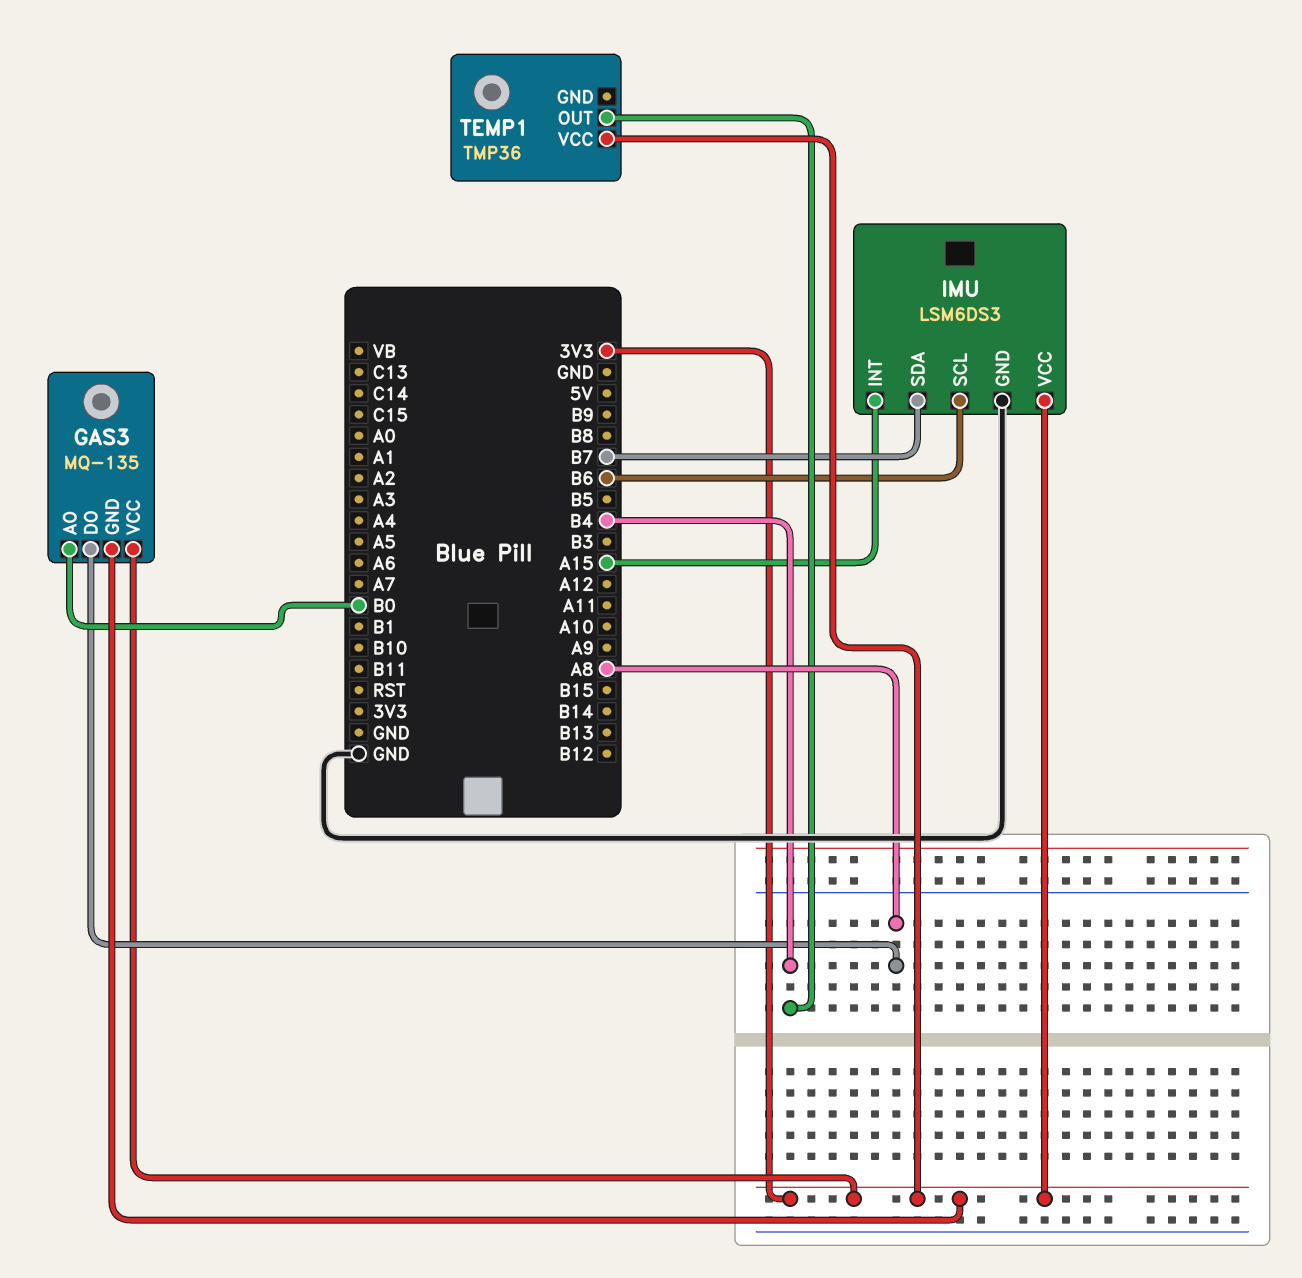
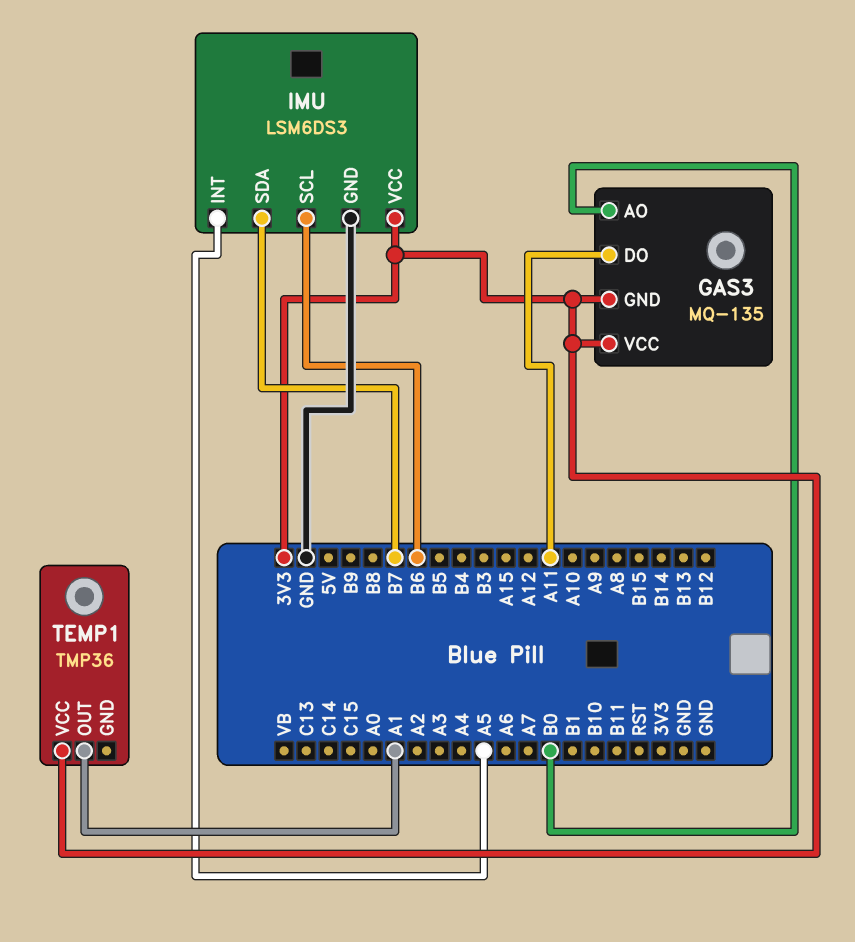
GAS3 pin DO: A8 -> A11
IMU pin INT: A15 -> A5
TEMP1 pin OUT: B4 -> A1

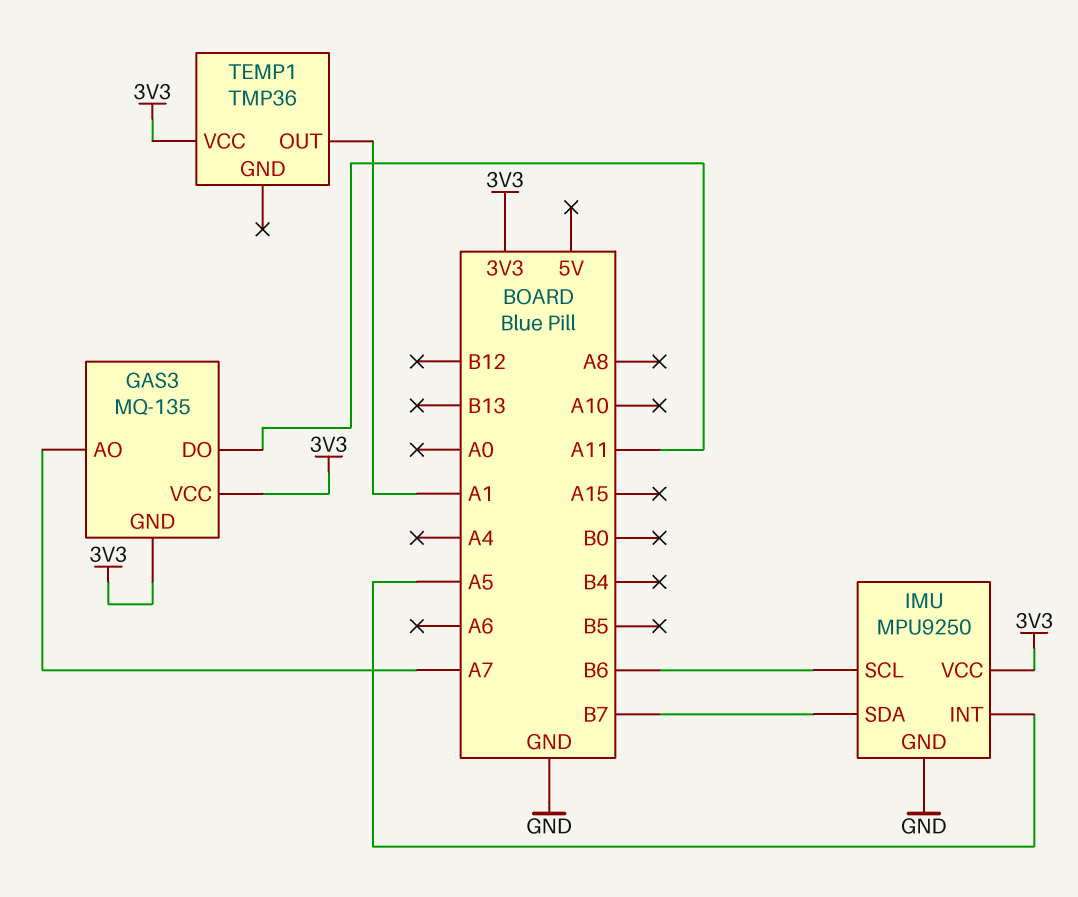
GAS3 pin AO: B0 -> A7
IMU: LSM6DS3 -> MPU9250

